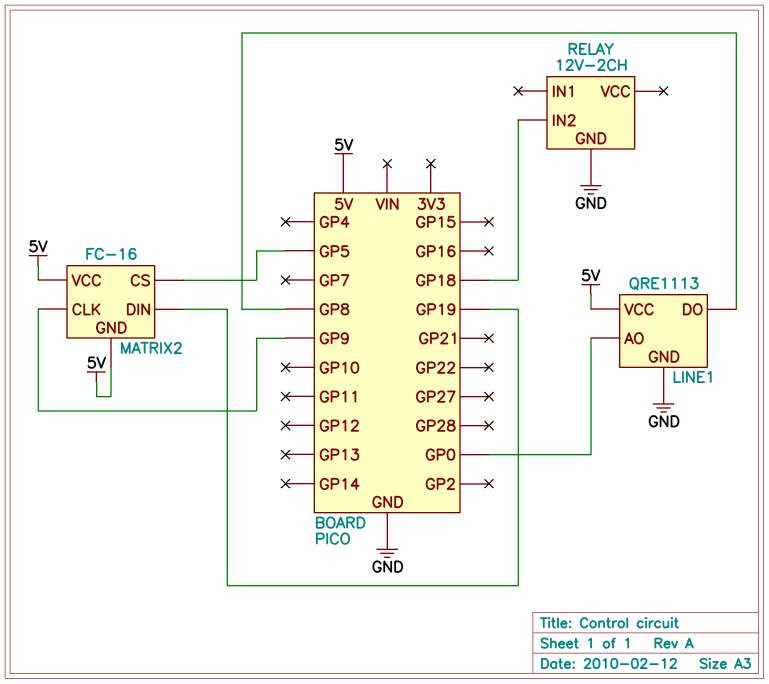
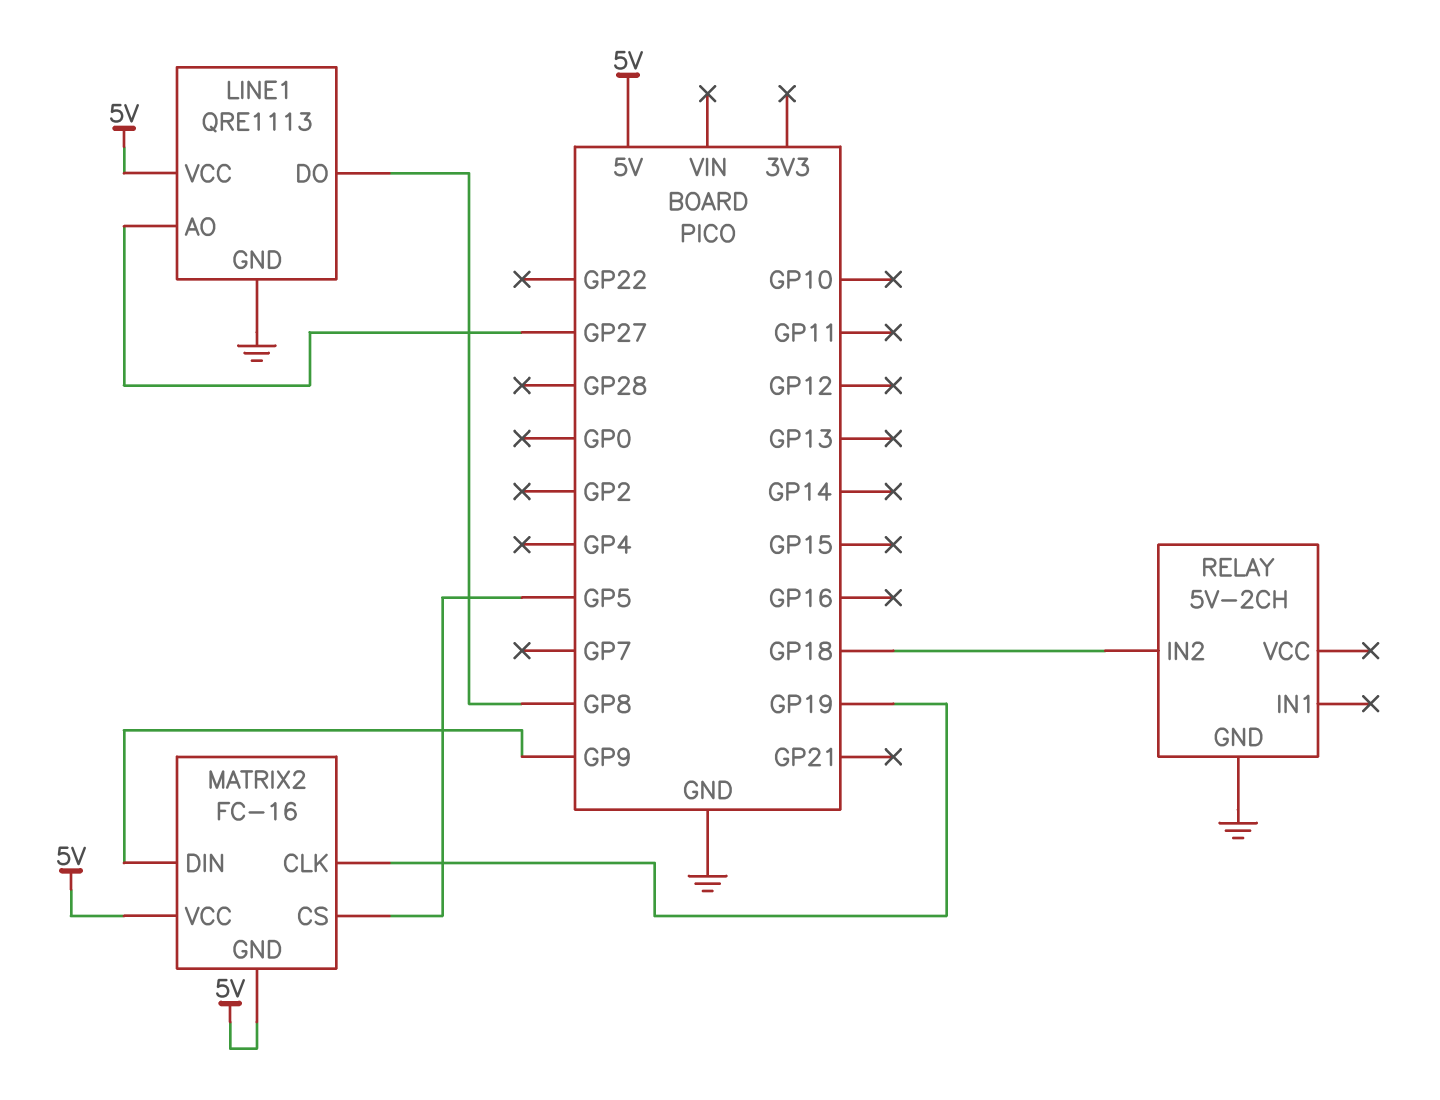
LINE1 pin AO: GP0 -> GP27
MATRIX2 pin CLK: GP9 -> GP19
MATRIX2 pin DIN: GP19 -> GP9
RELAY: 12V-2CH -> 5V-2CH

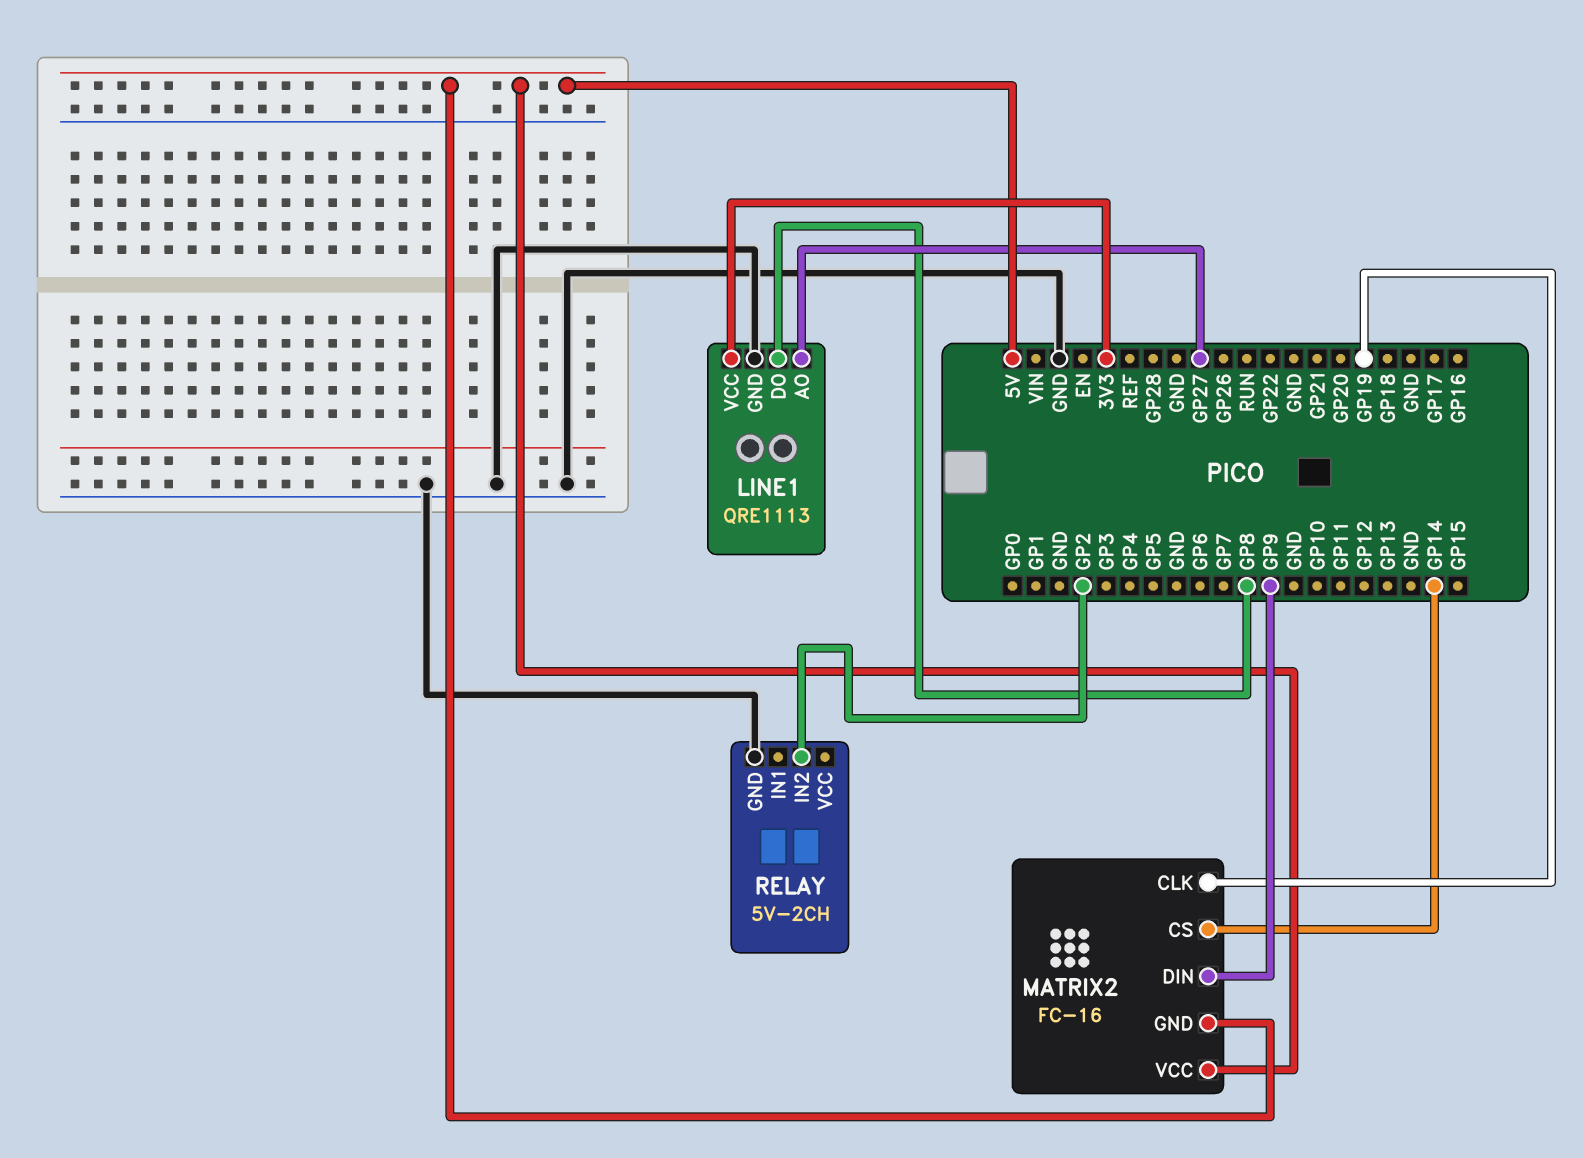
LINE1 pin VCC: 5V -> 3V3
MATRIX2 pin CS: GP5 -> GP14
RELAY pin IN2: GP18 -> GP2

